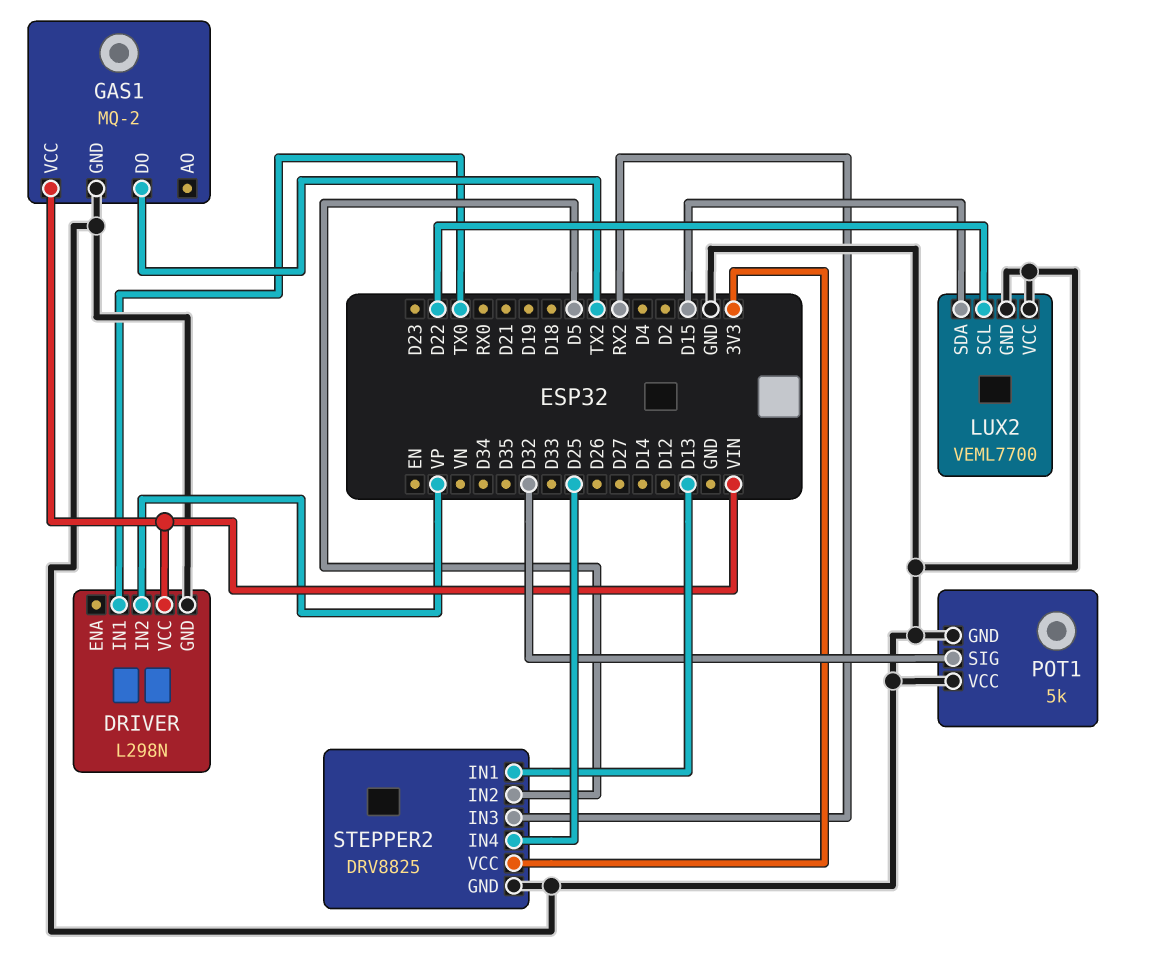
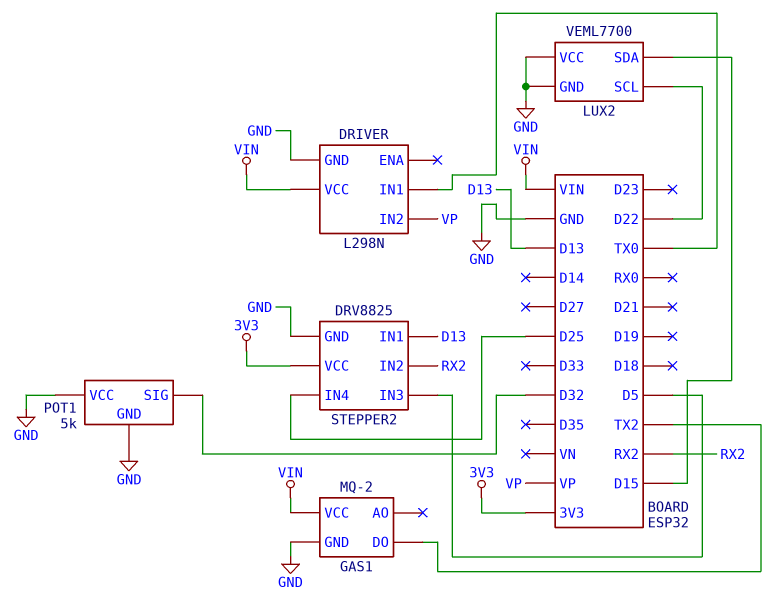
STEPPER2 pin IN2: D5 -> RX2
STEPPER2 pin IN3: RX2 -> D5

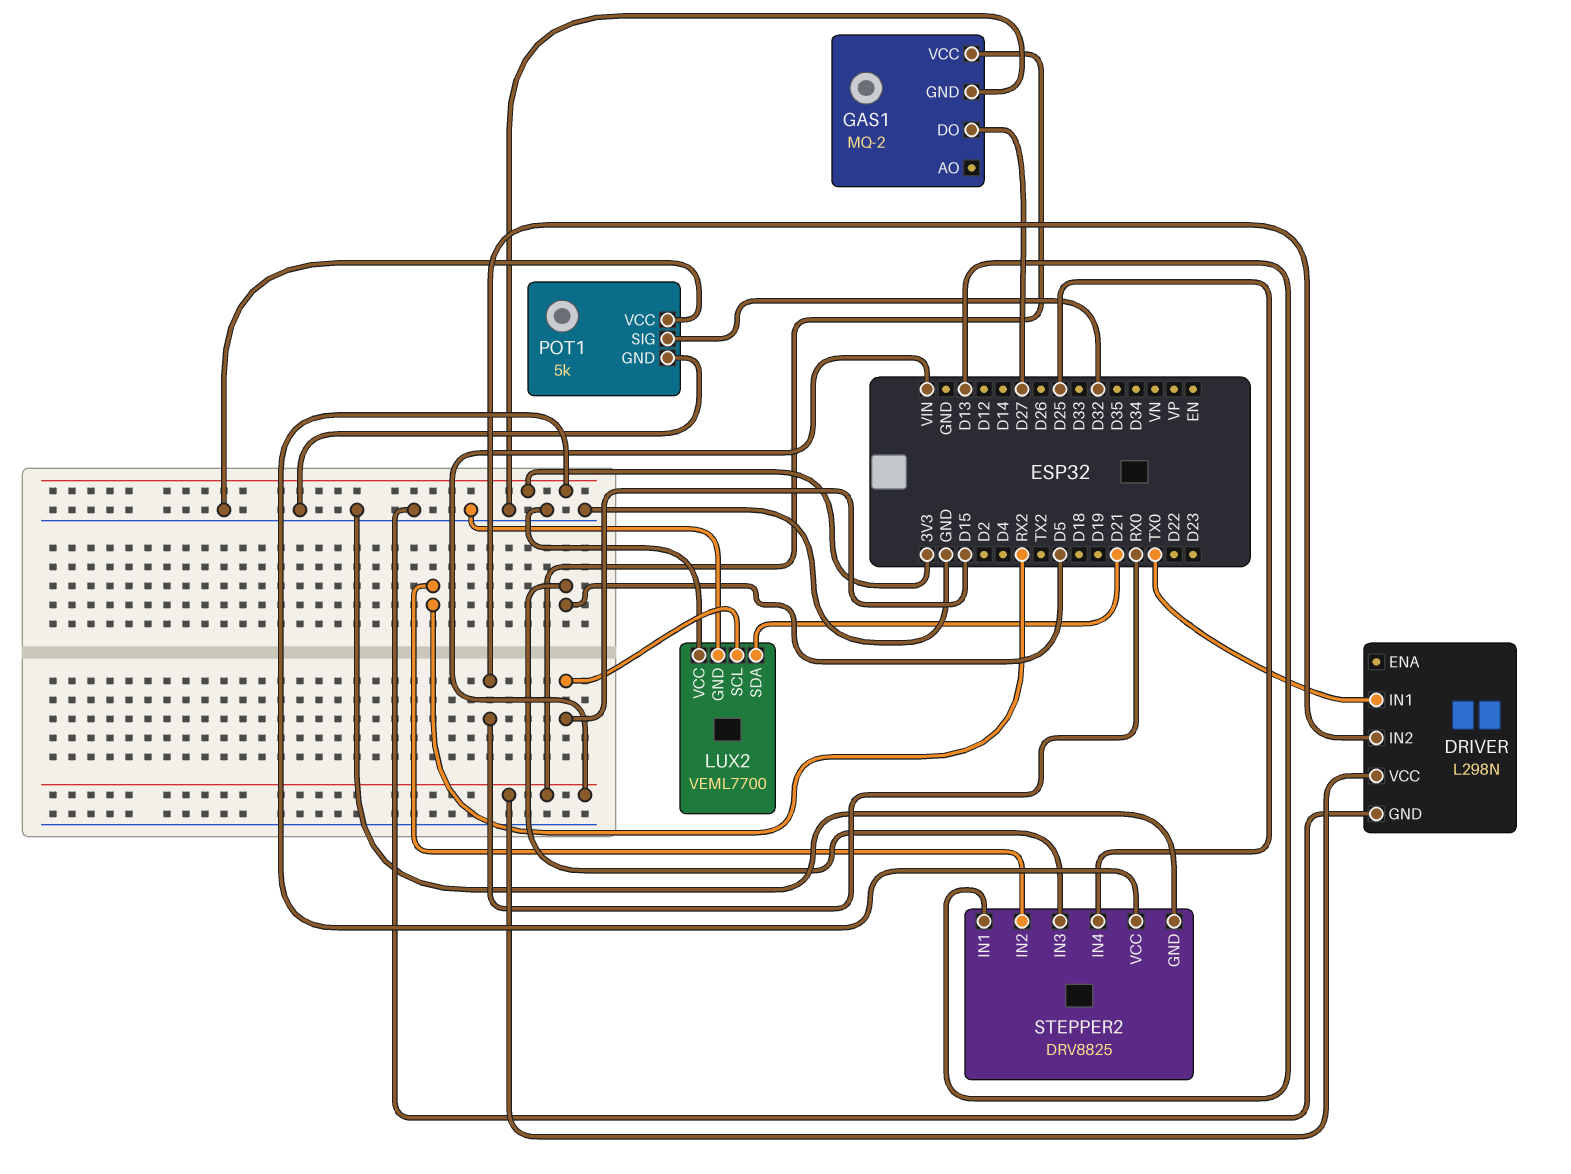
DRIVER pin IN2: VP -> RX0
GAS1 pin DO: TX2 -> D27
LUX2 pin SCL: D22 -> D15
LUX2 pin SDA: D15 -> D21

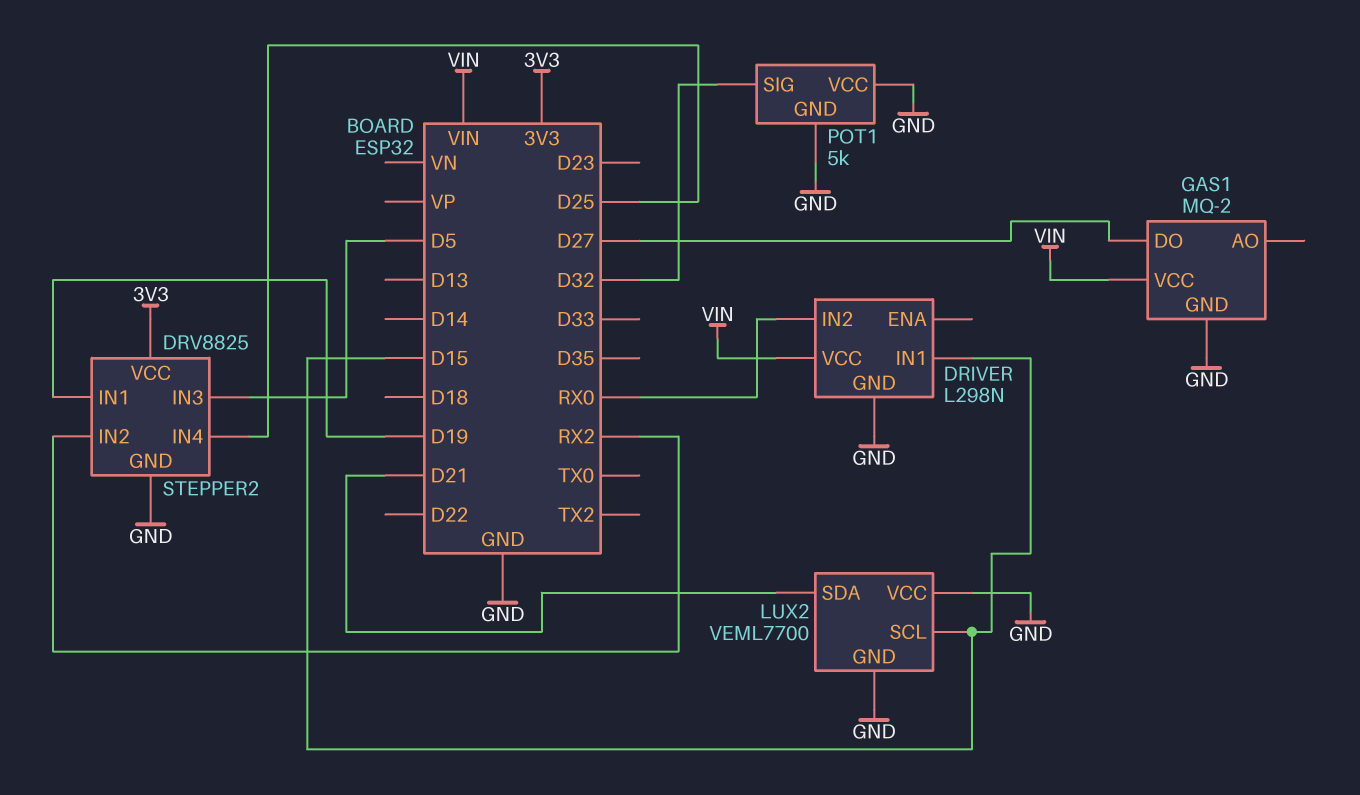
DRIVER pin IN1: TX0 -> D15
STEPPER2 pin IN1: D13 -> D19

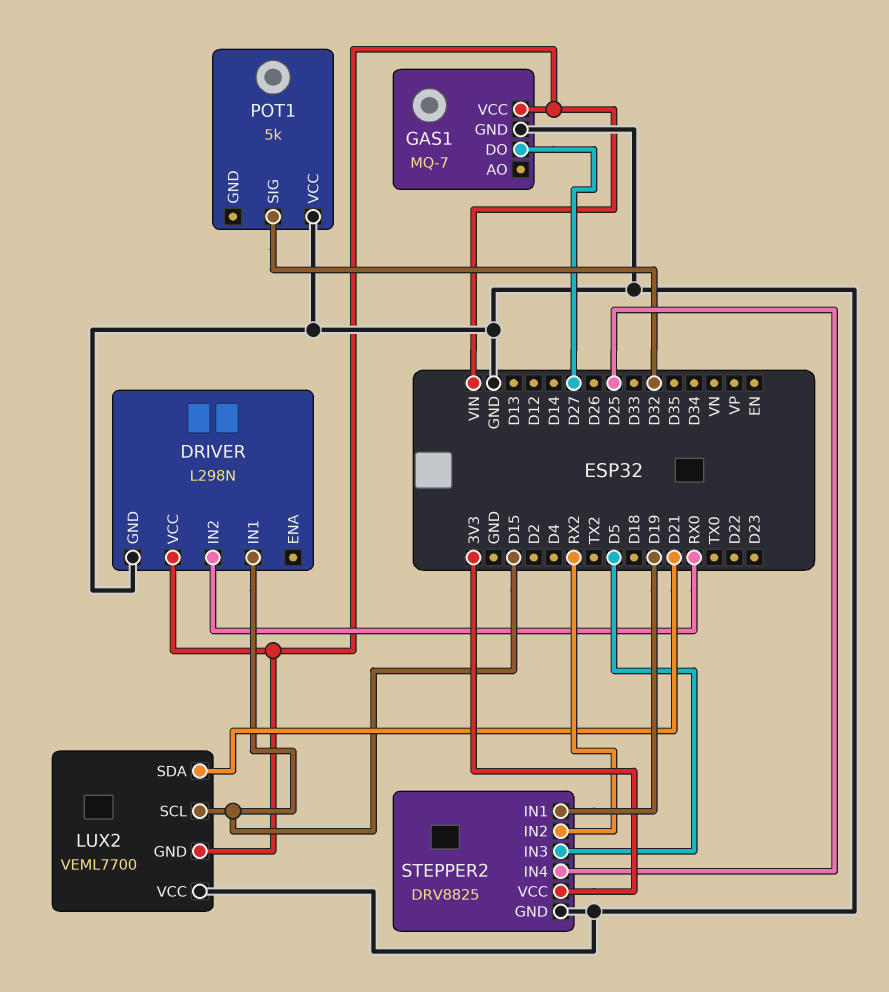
GAS1: MQ-2 -> MQ-7
LUX2 pin GND: GND -> VIN
POT1 pin GND: GND -> none

